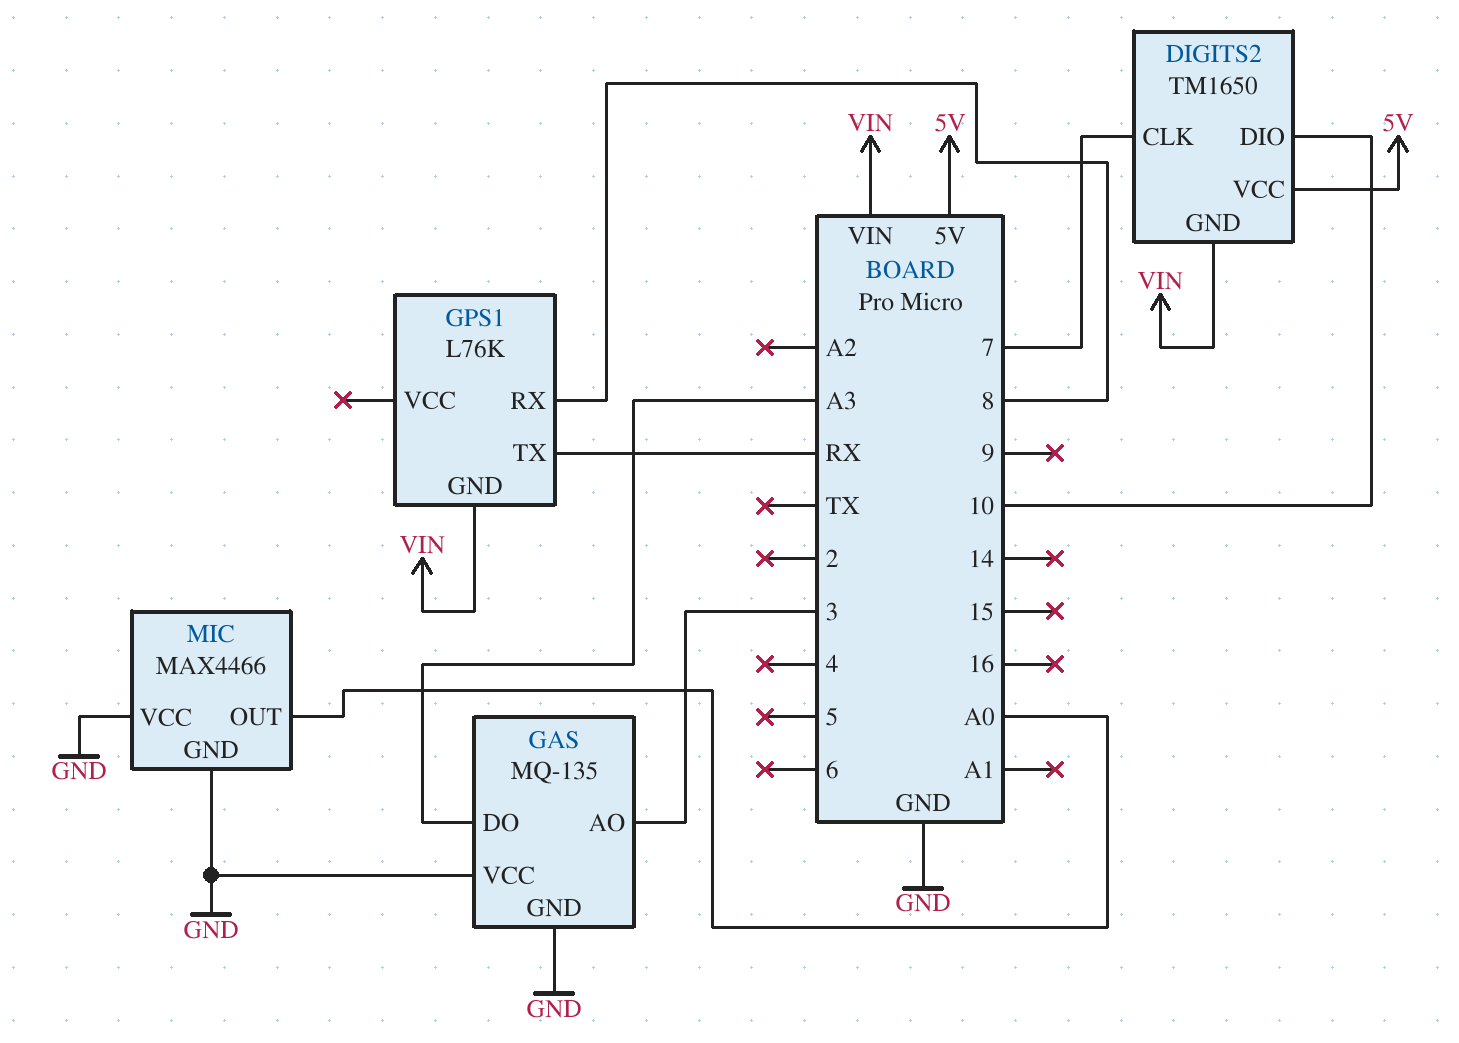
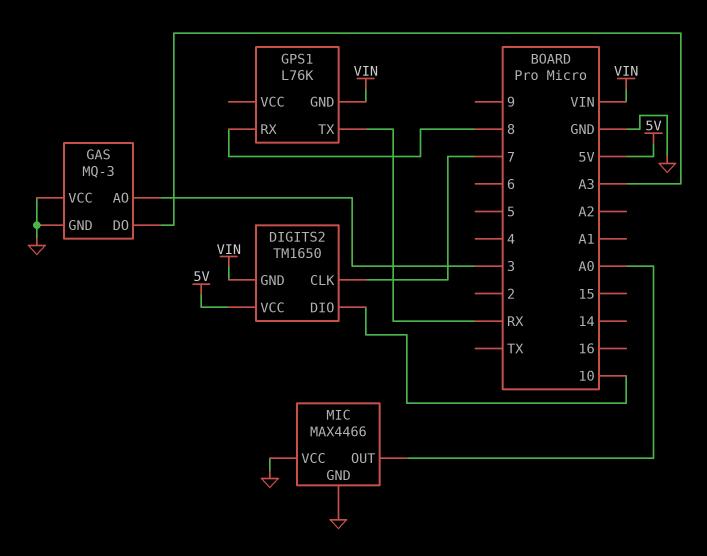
GAS: MQ-135 -> MQ-3

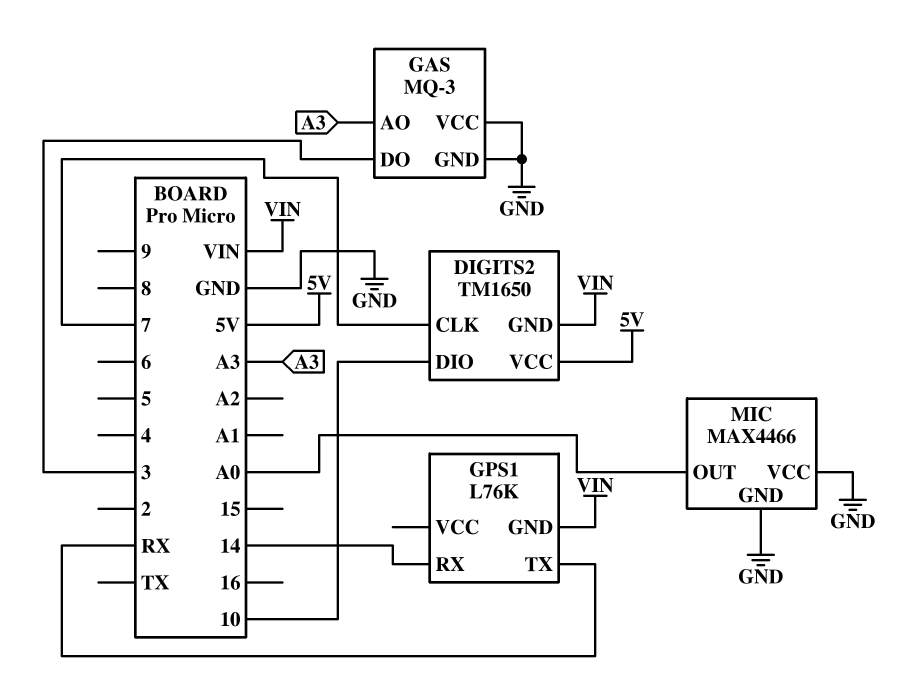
GAS pin AO: 3 -> A3
GAS pin DO: A3 -> 3
GPS1 pin RX: 8 -> 14

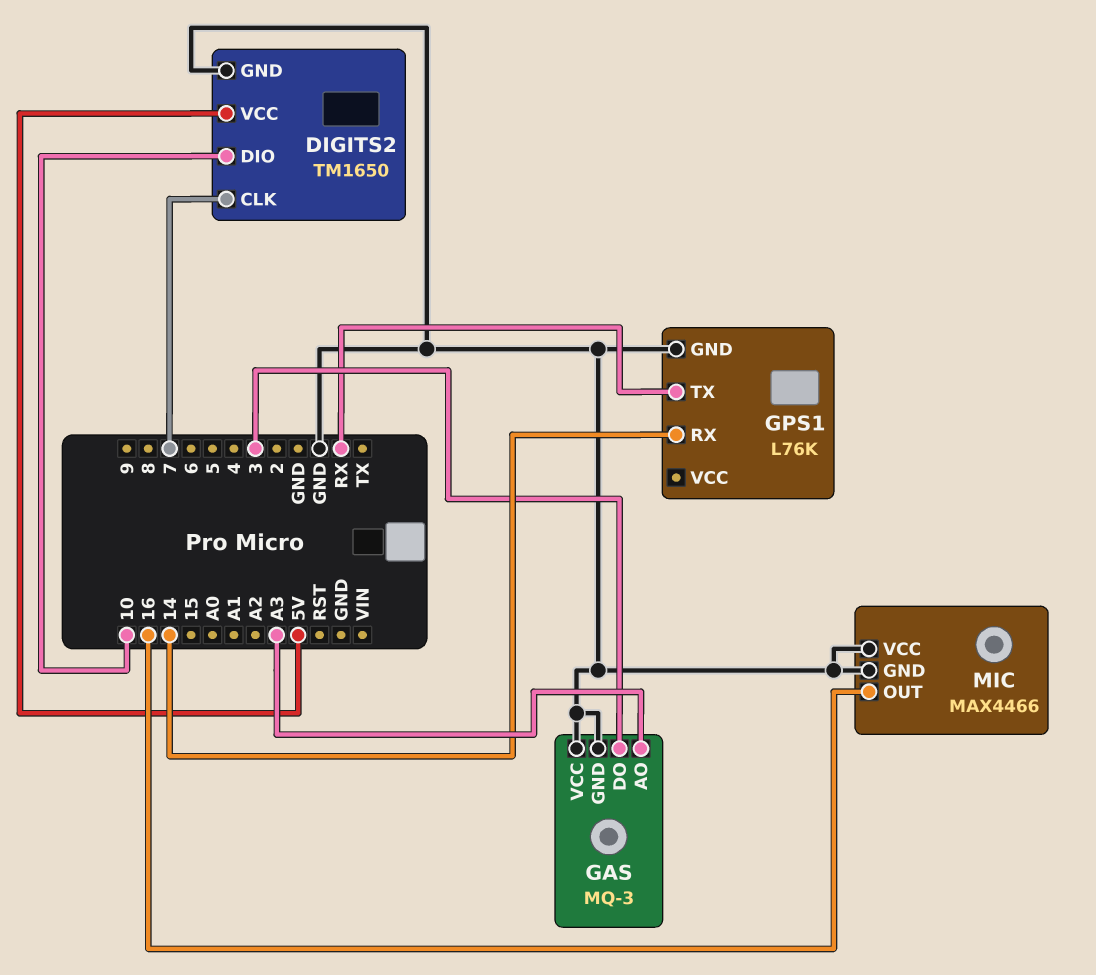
DIGITS2 pin GND: VIN -> GND
GPS1 pin GND: VIN -> GND
MIC pin OUT: A0 -> 16

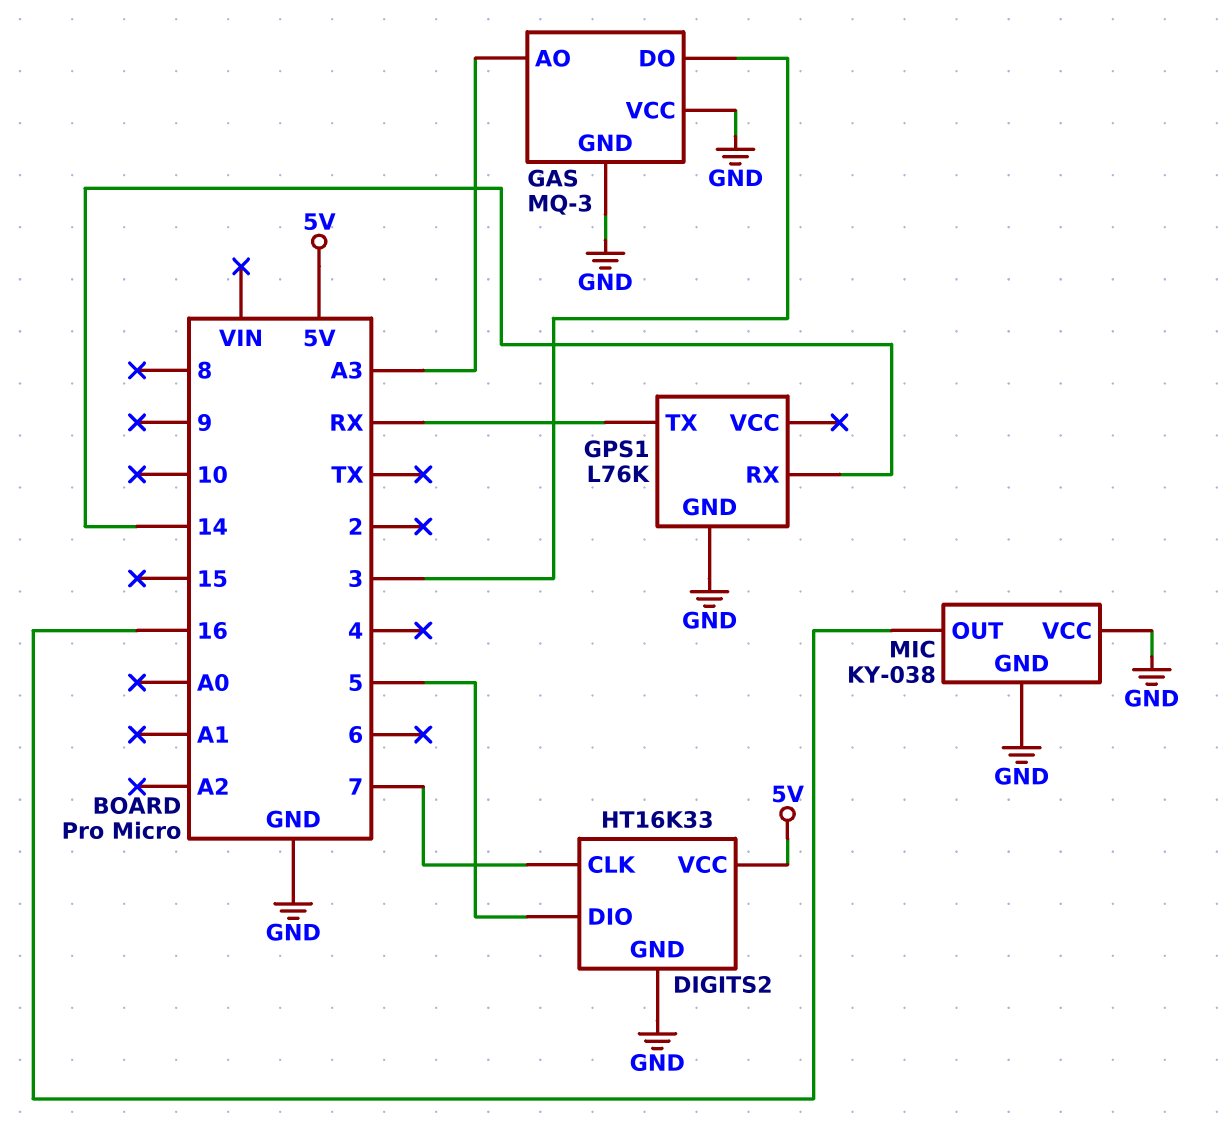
DIGITS2: TM1650 -> HT16K33
DIGITS2 pin DIO: 10 -> 5
MIC: MAX4466 -> KY-038

